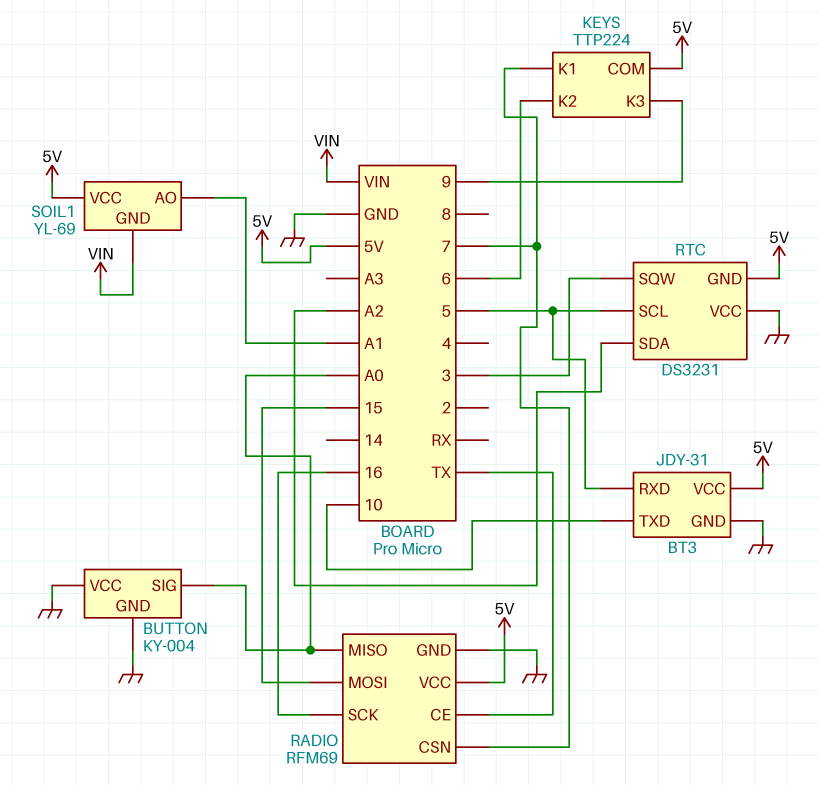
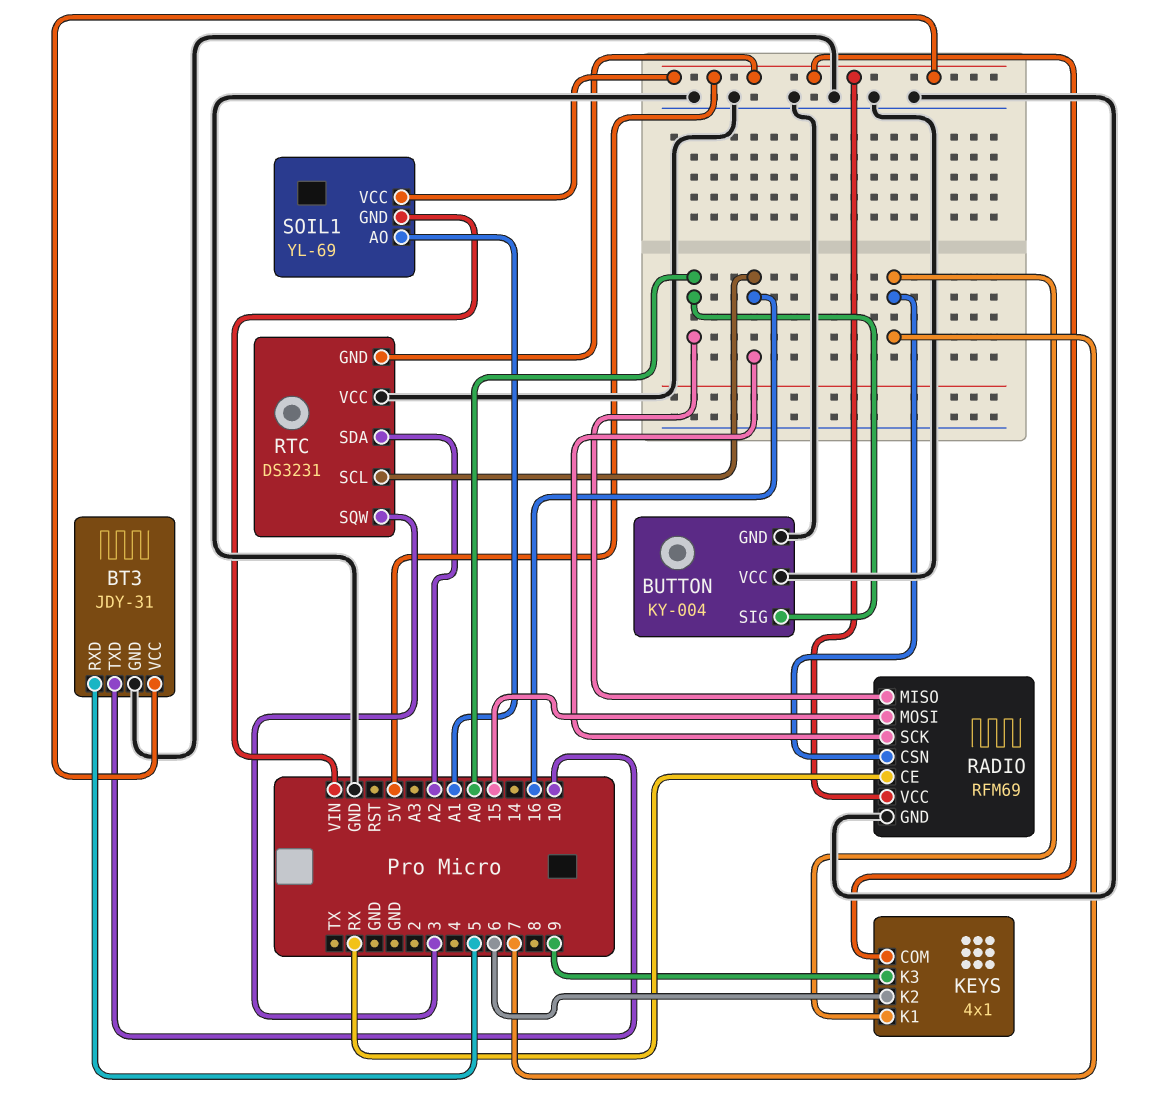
KEYS: TTP224 -> 4x1
RADIO pin CE: TX -> RX
RTC pin SCL: 5 -> 16

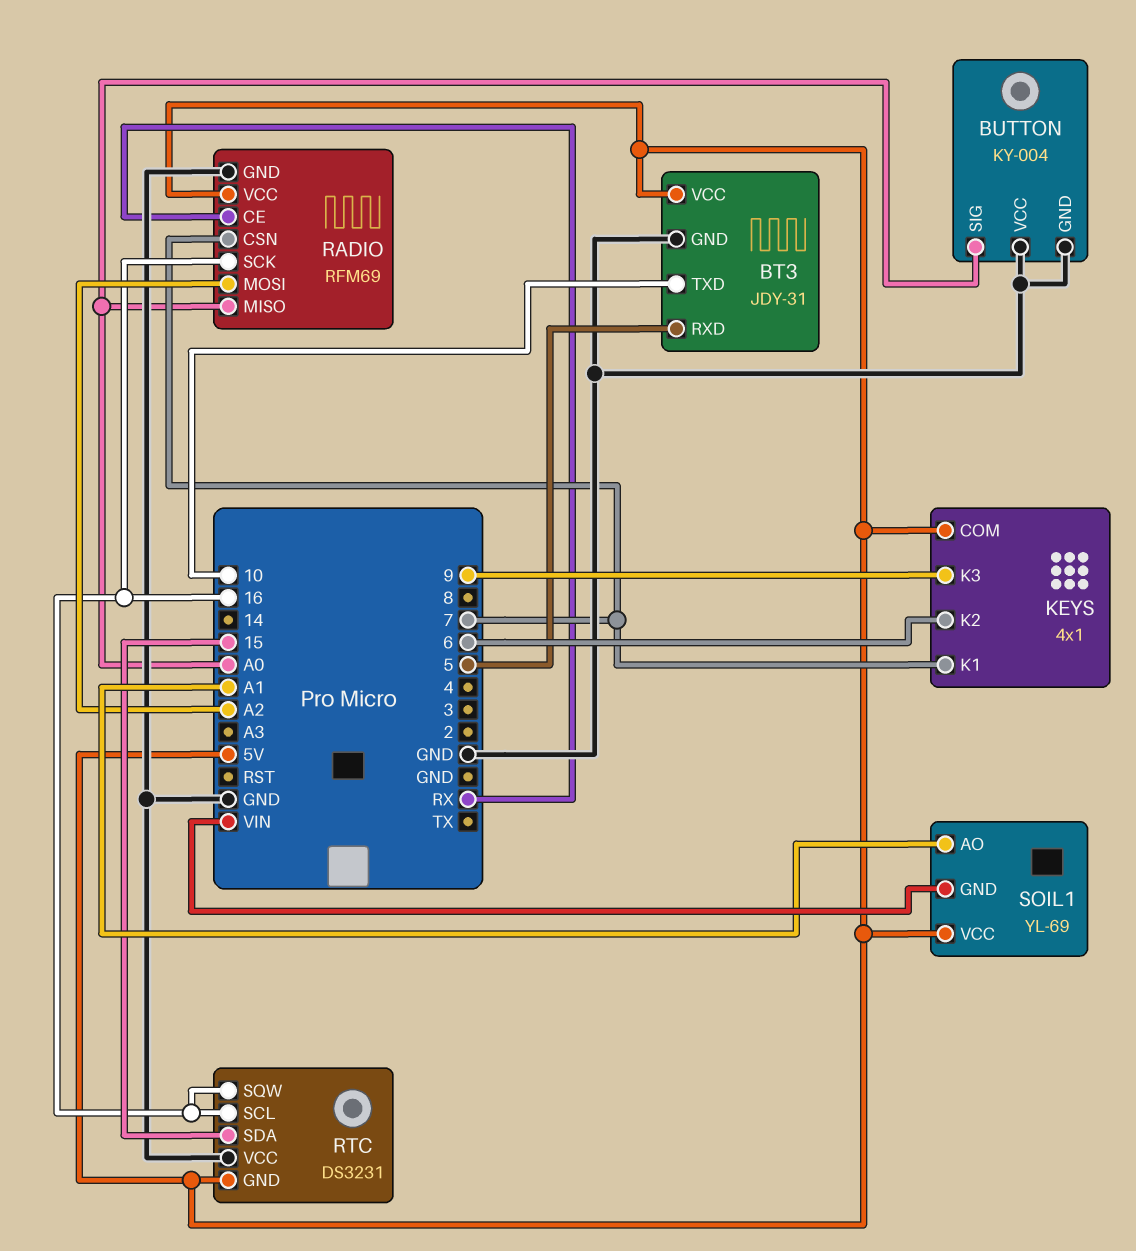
RADIO pin MOSI: 15 -> A2
RTC pin SDA: A2 -> 15
RTC pin SQW: 3 -> 16

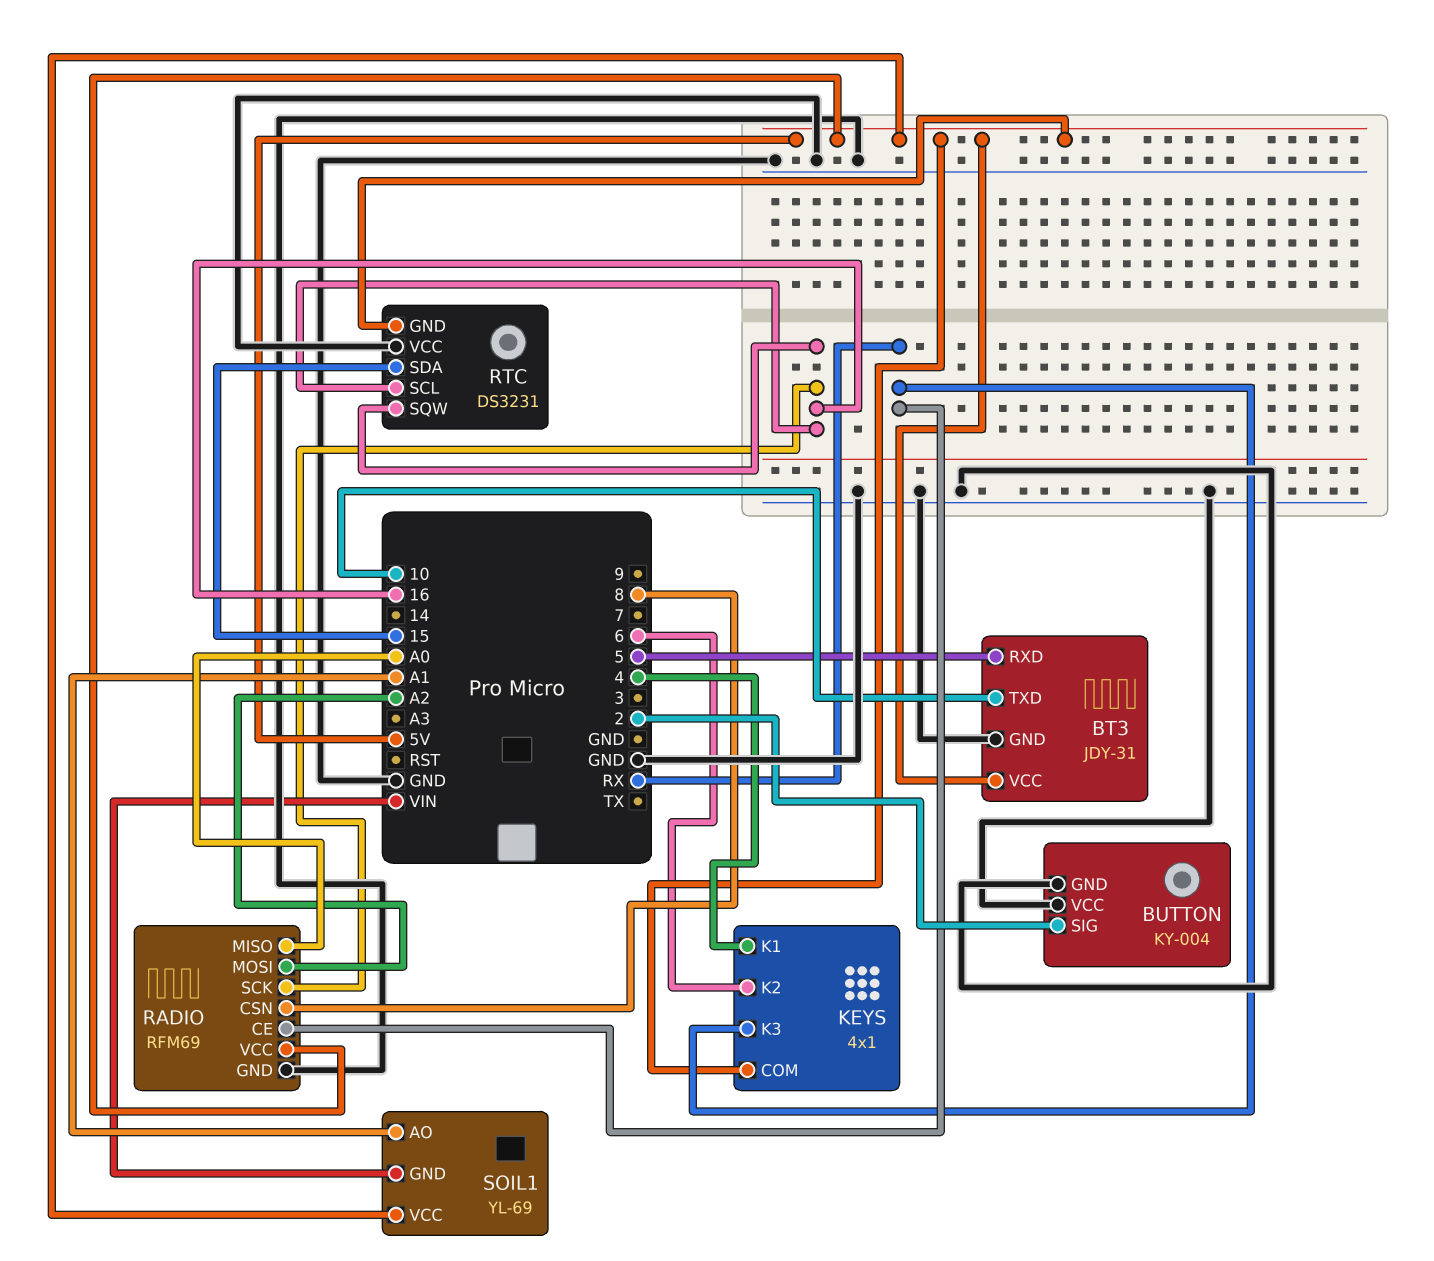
BUTTON pin SIG: A0 -> 2
KEYS pin K1: 7 -> 4
KEYS pin K3: 9 -> RX
RADIO pin CSN: 7 -> 8

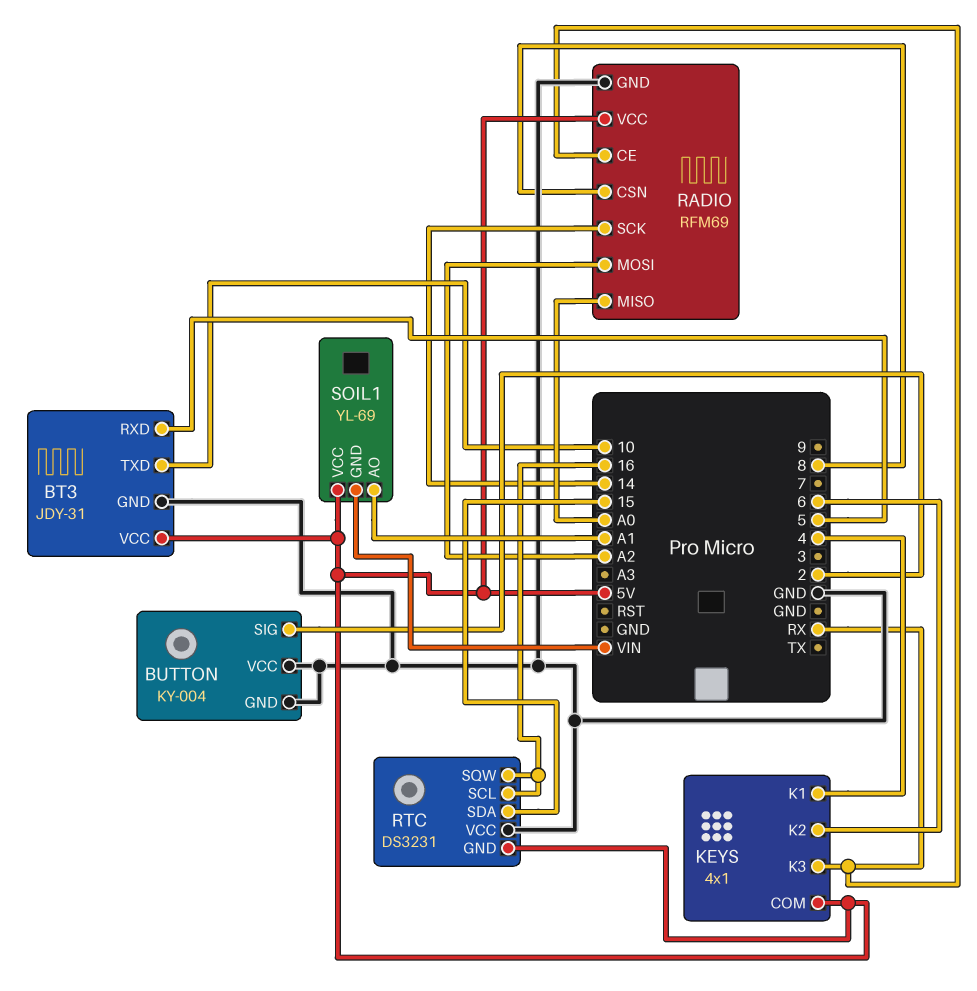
RADIO pin SCK: 16 -> 14

